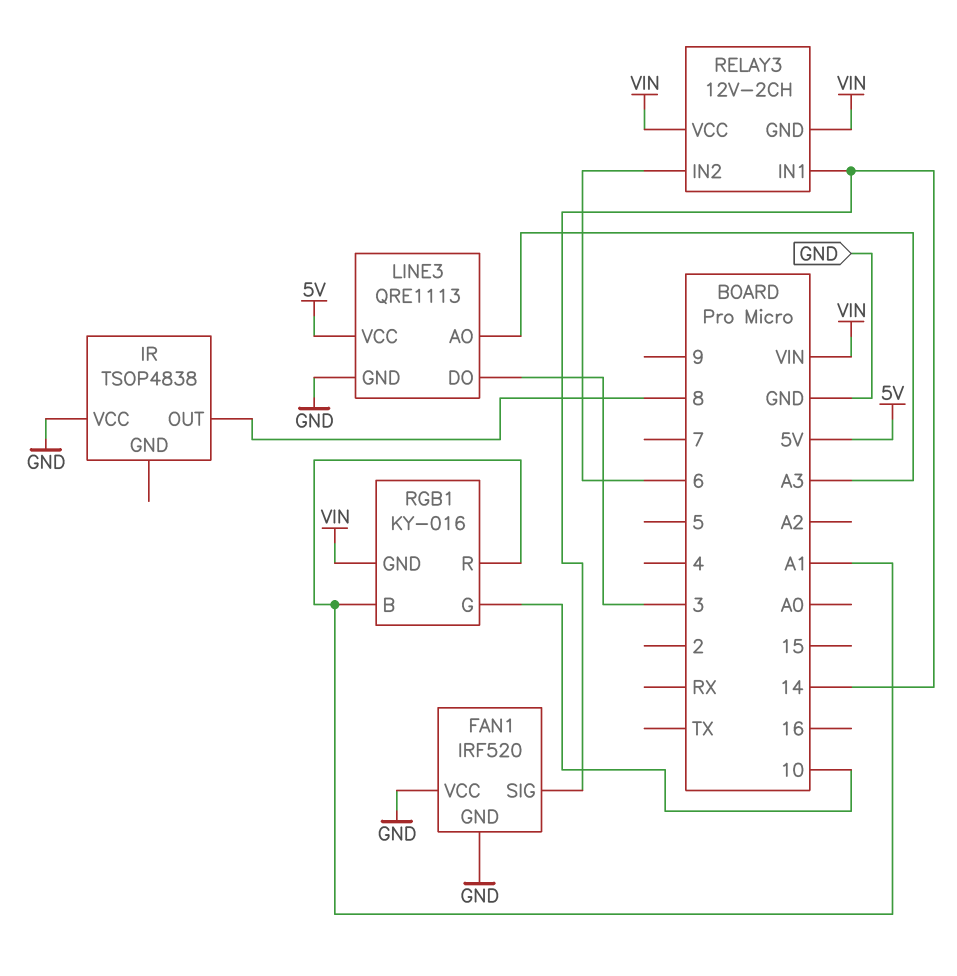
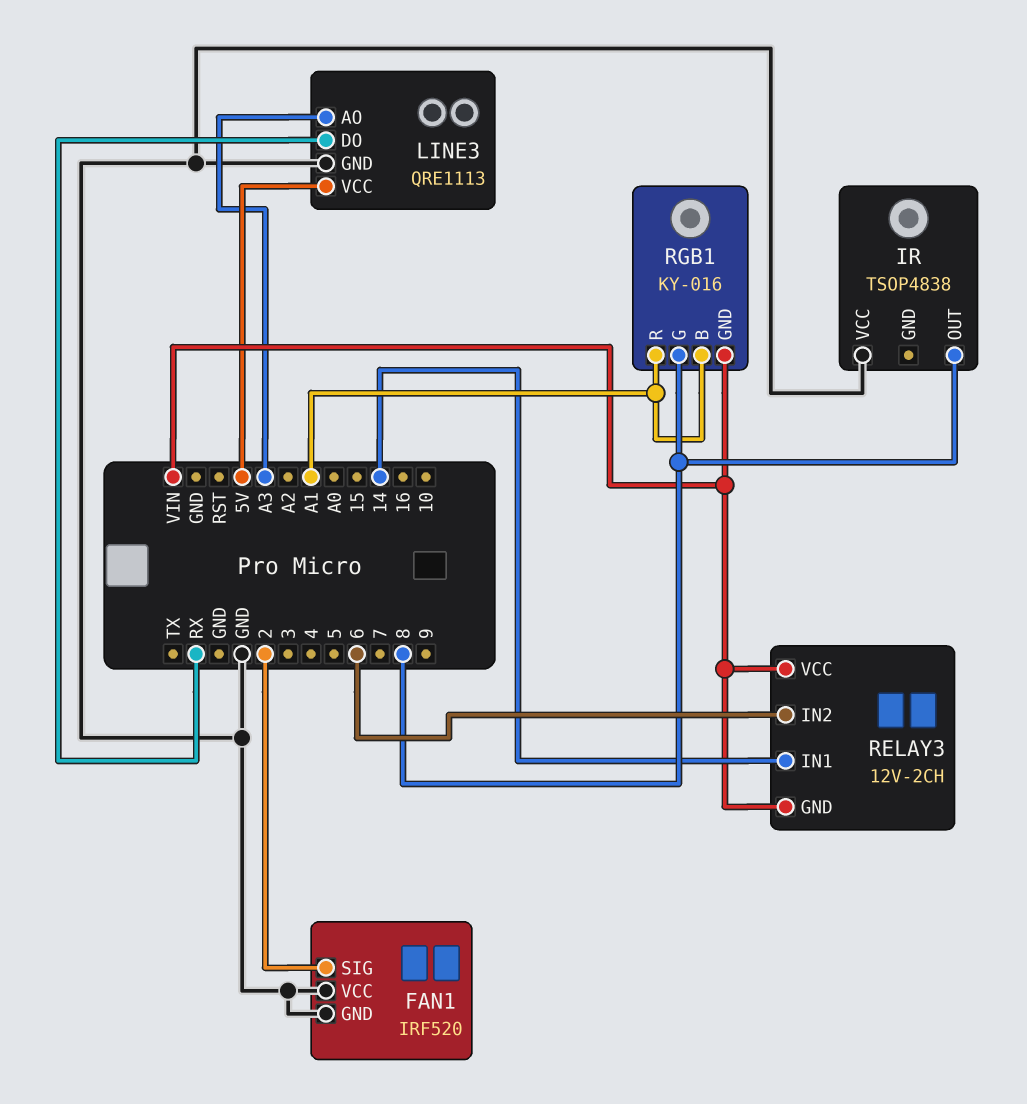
FAN1 pin SIG: 14 -> 2
LINE3 pin DO: 3 -> RX
RGB1 pin G: 10 -> 8

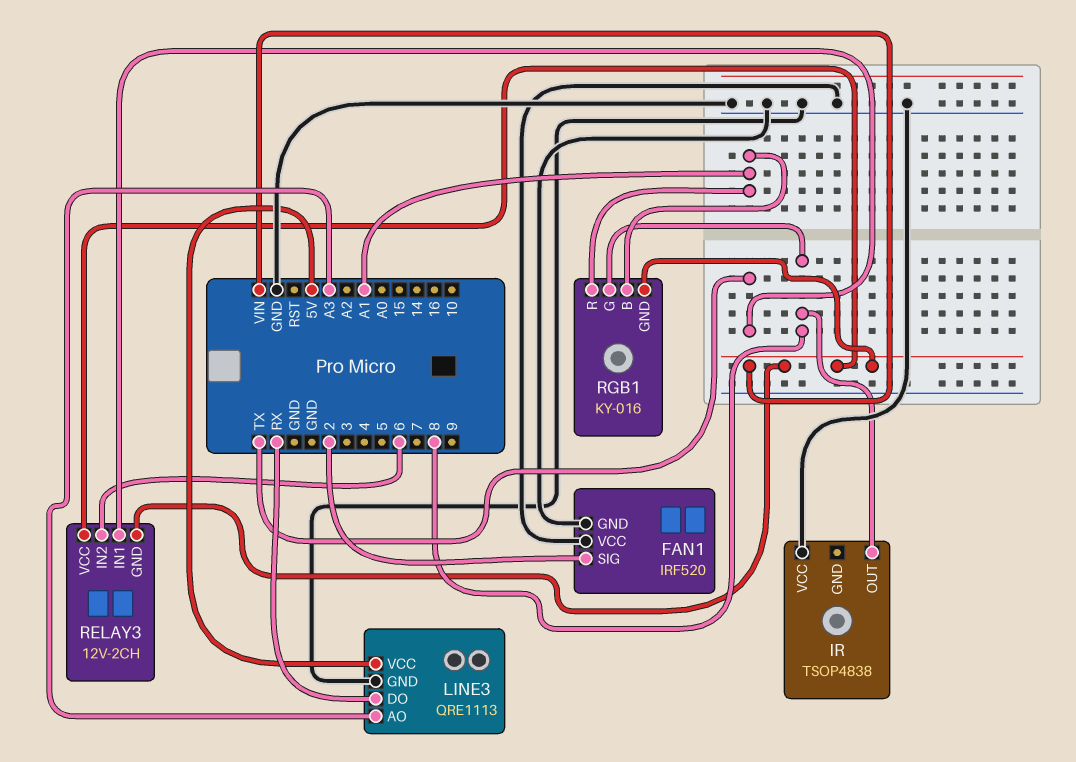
RELAY3 pin IN1: 14 -> TX

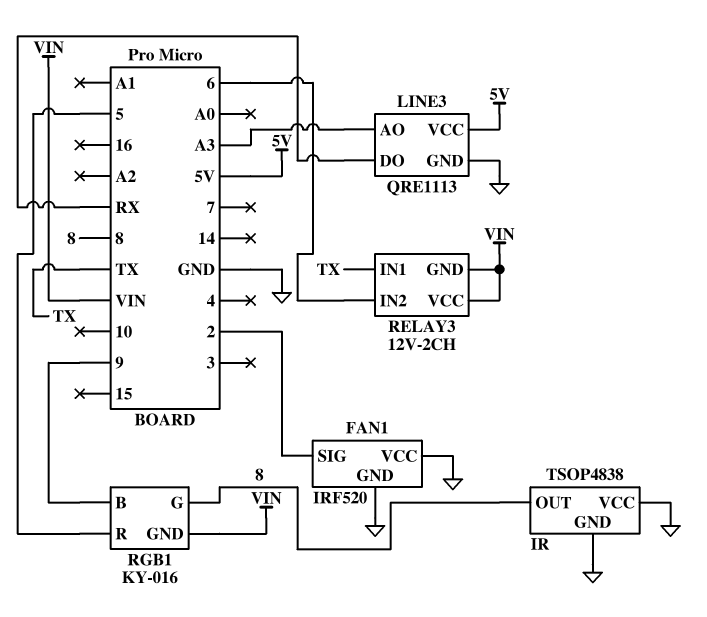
IR pin GND: none -> GND
RGB1 pin B: A1 -> 9
RGB1 pin R: A1 -> 5

